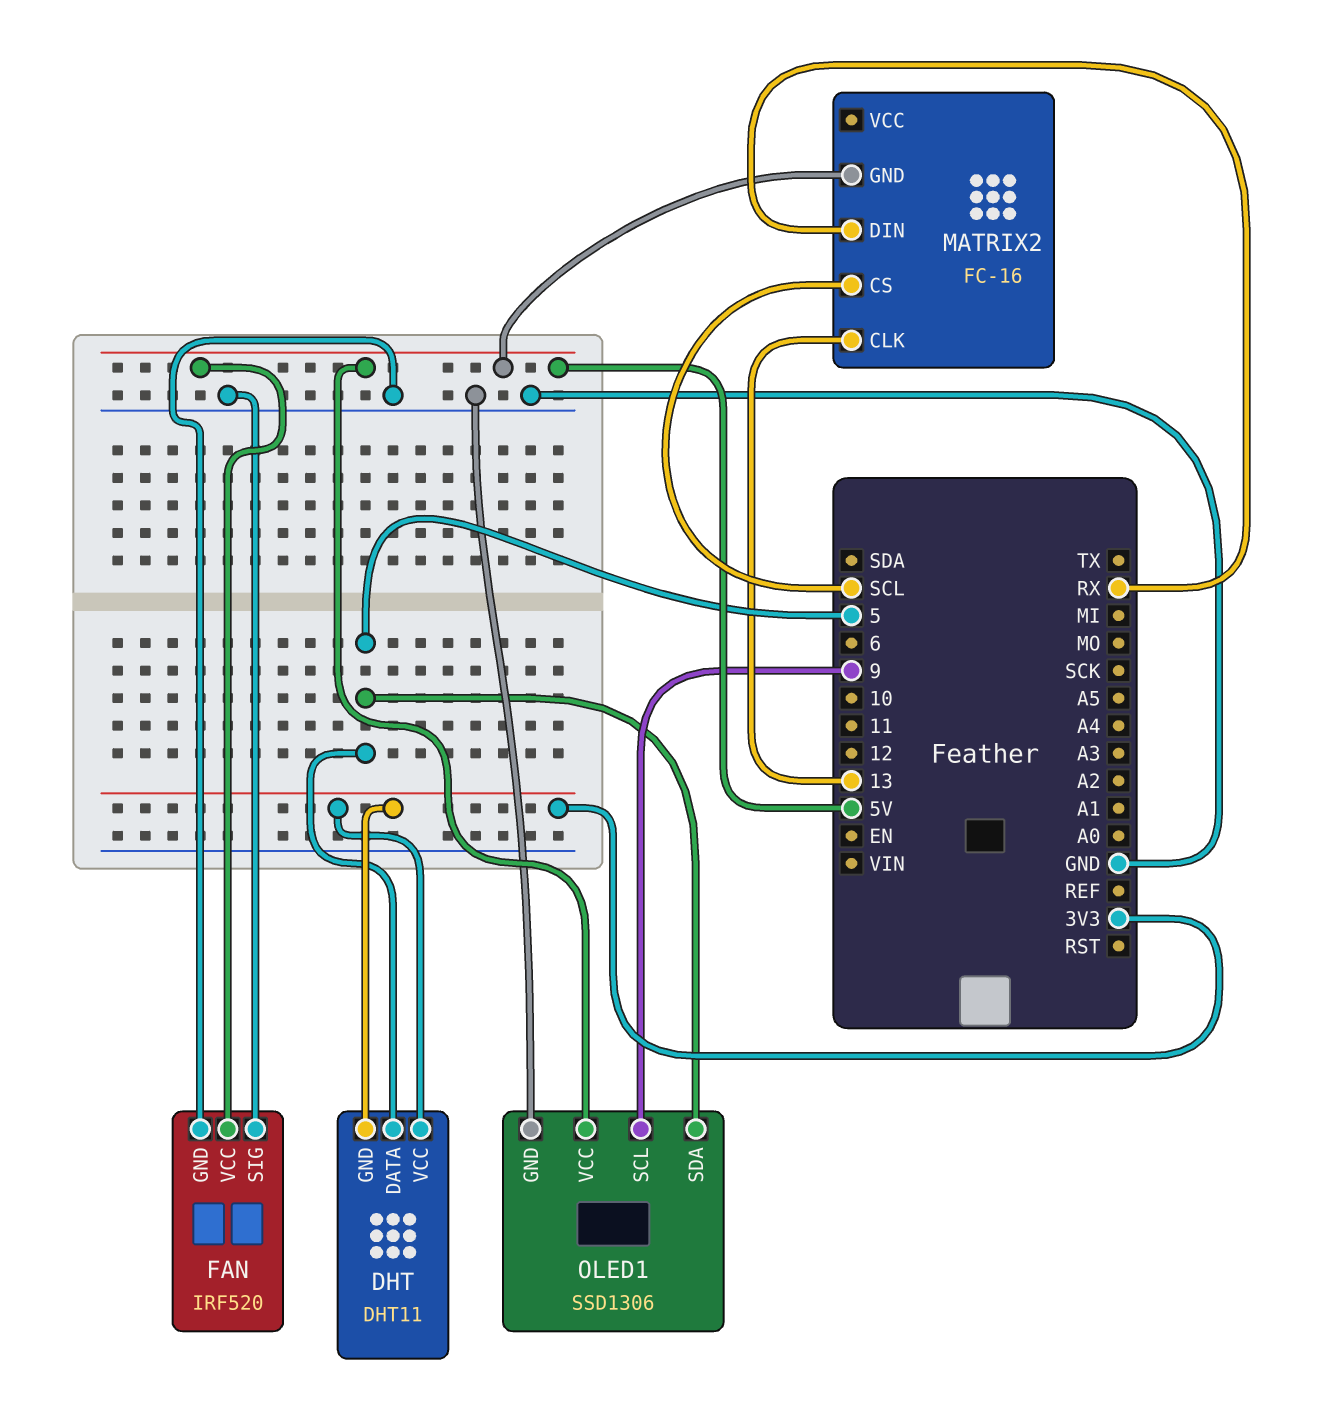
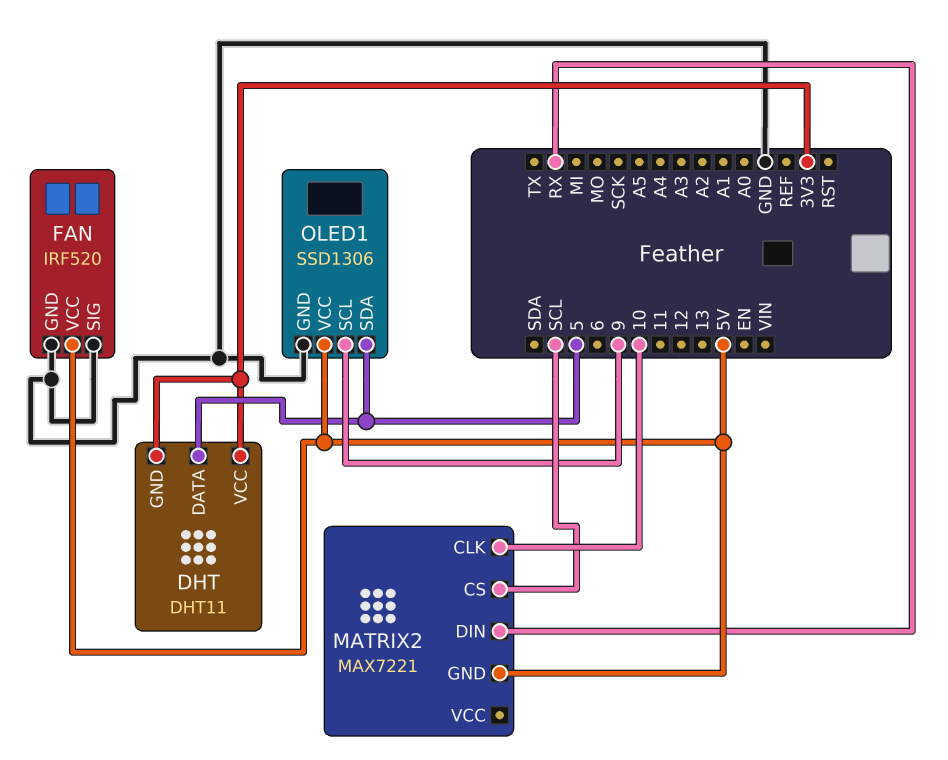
MATRIX2: FC-16 -> MAX7221
MATRIX2 pin CLK: 13 -> 10

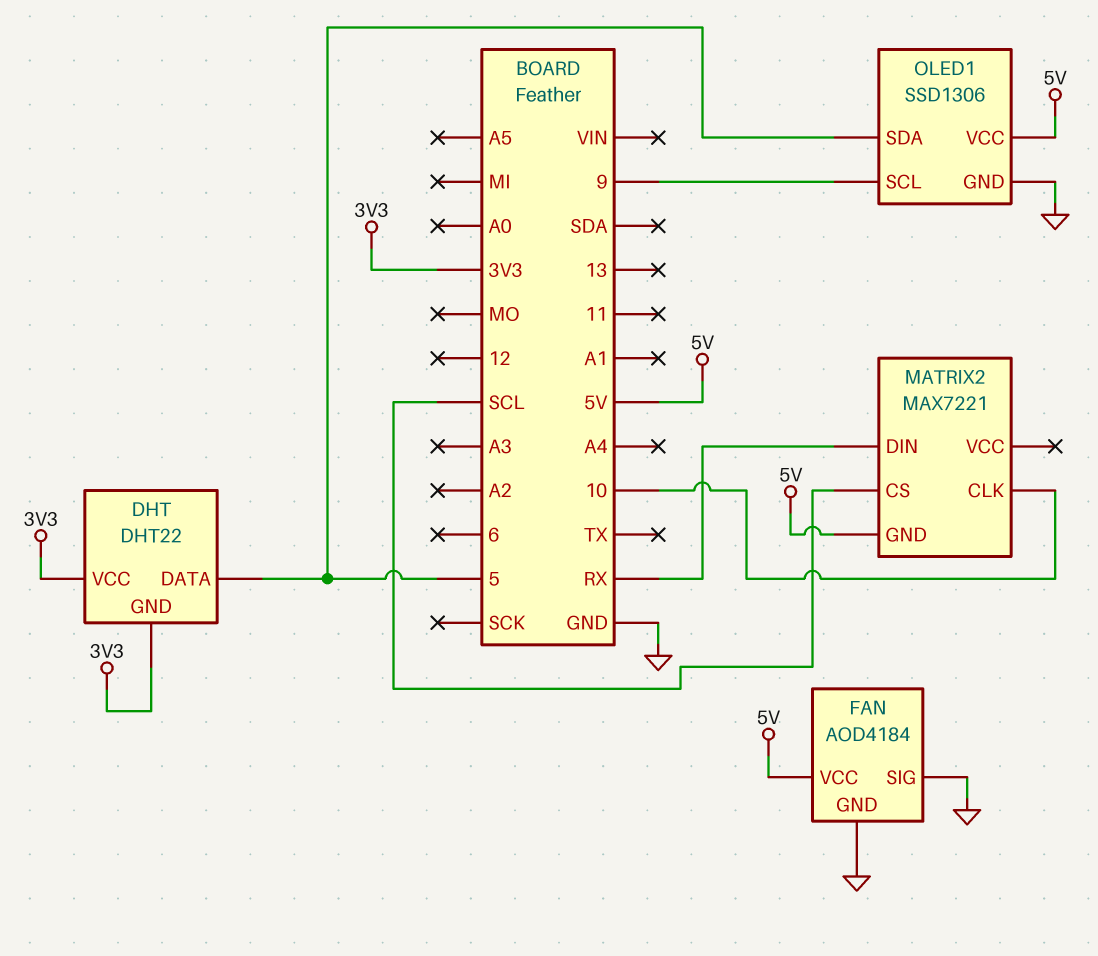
DHT: DHT11 -> DHT22
FAN: IRF520 -> AOD4184

